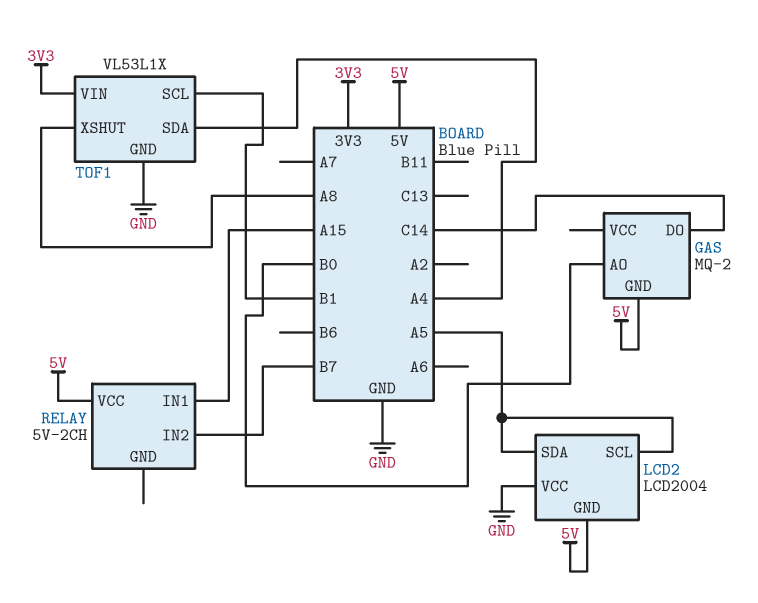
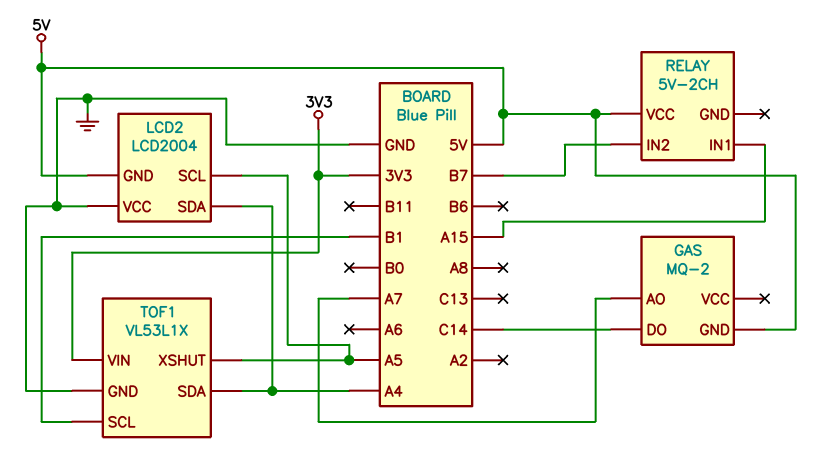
GAS pin AO: B0 -> A7
LCD2 pin SDA: A5 -> A4
TOF1 pin XSHUT: A8 -> A5

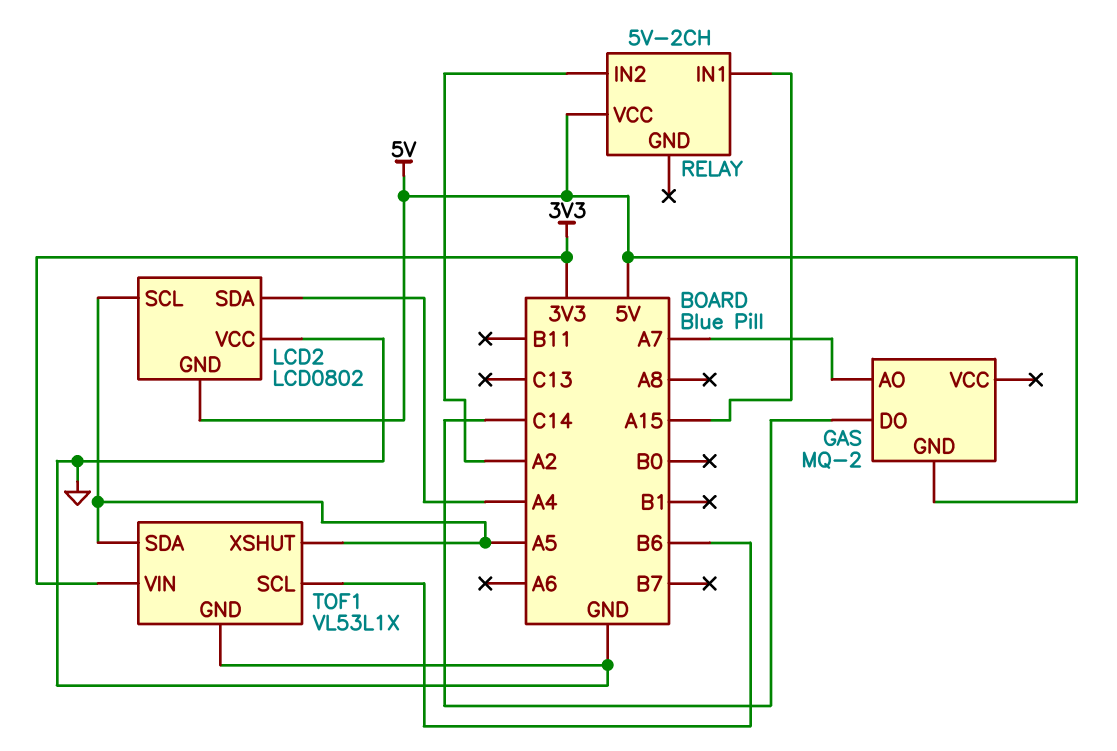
LCD2: LCD2004 -> LCD0802
RELAY pin IN2: B7 -> A2
TOF1 pin SCL: B1 -> B6
TOF1 pin SDA: A4 -> A5

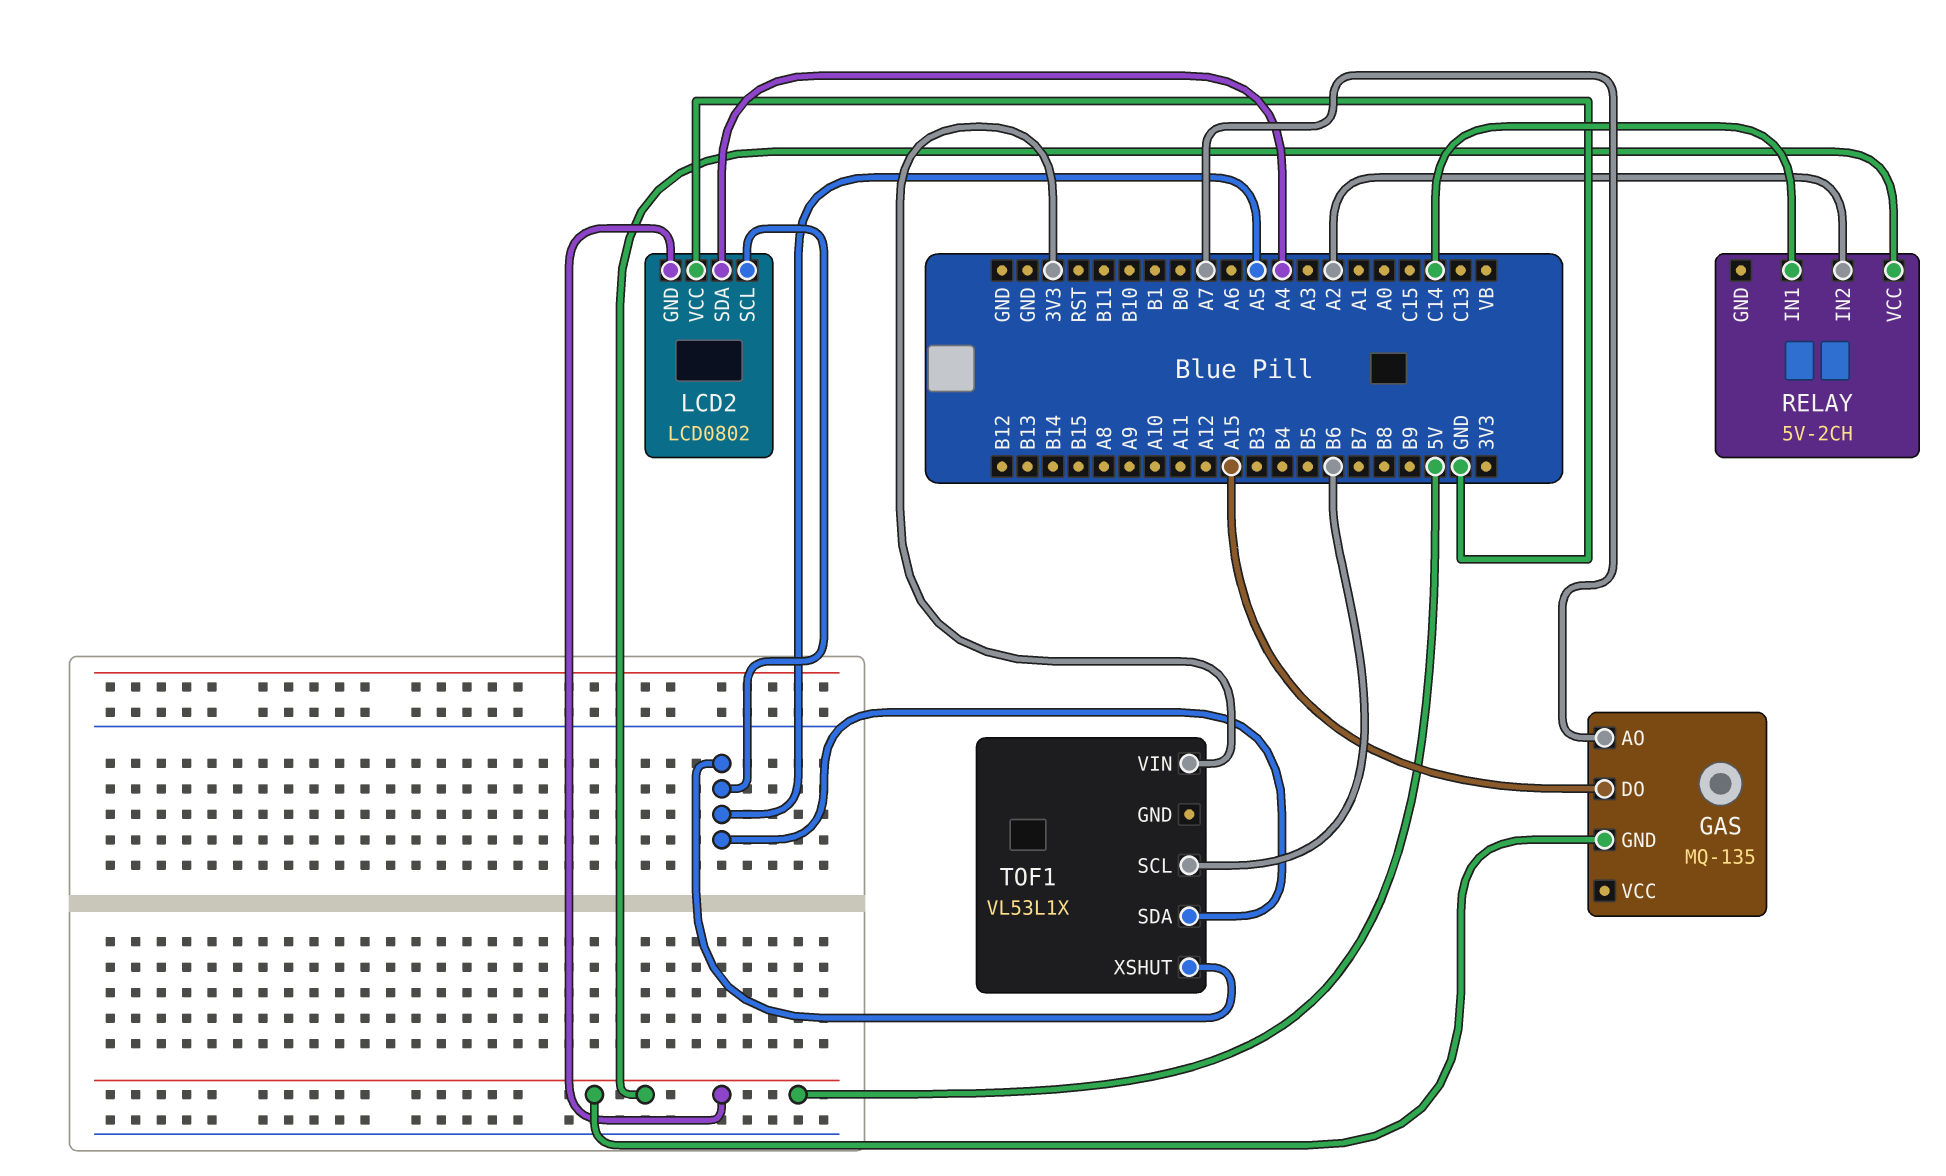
GAS: MQ-2 -> MQ-135
GAS pin DO: C14 -> A15
RELAY pin IN1: A15 -> C14
TOF1 pin GND: GND -> none

